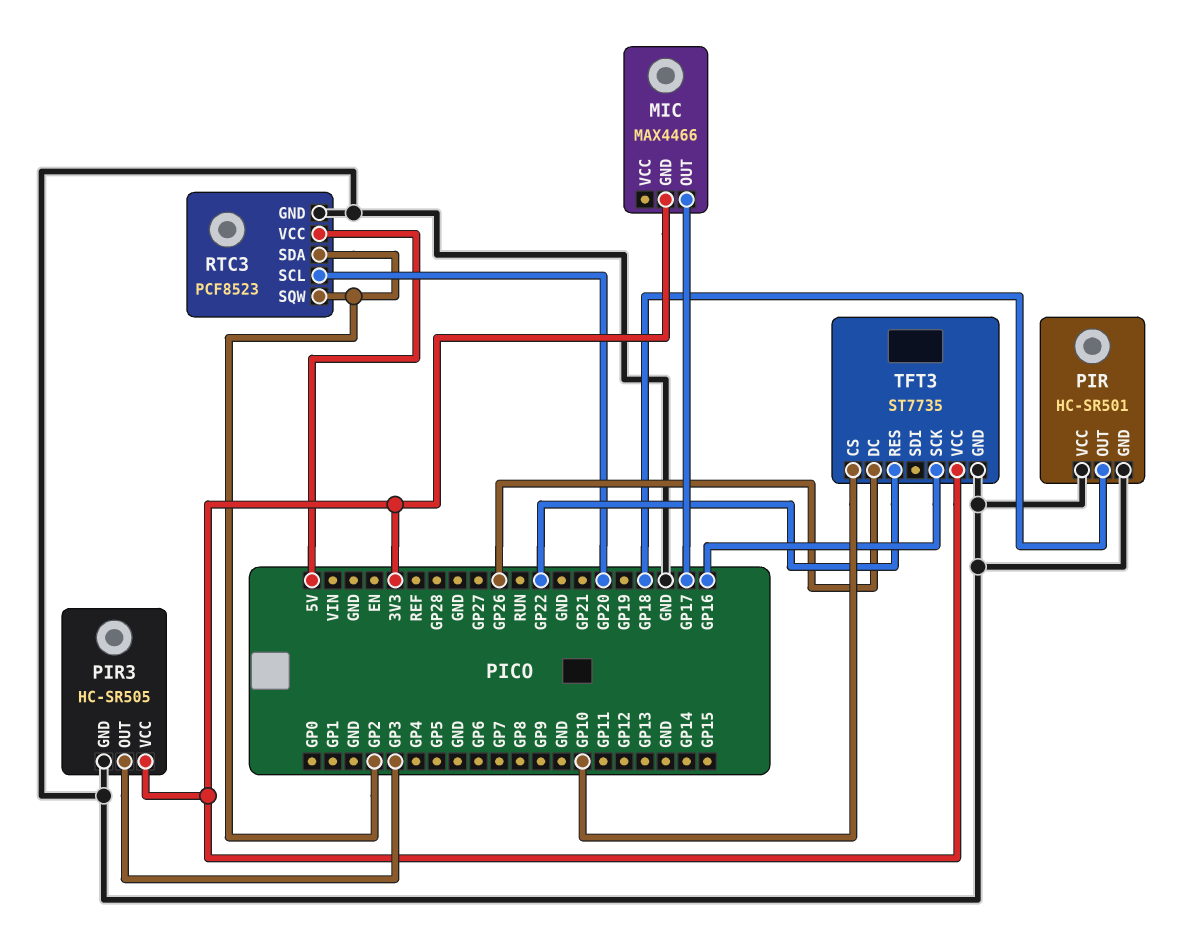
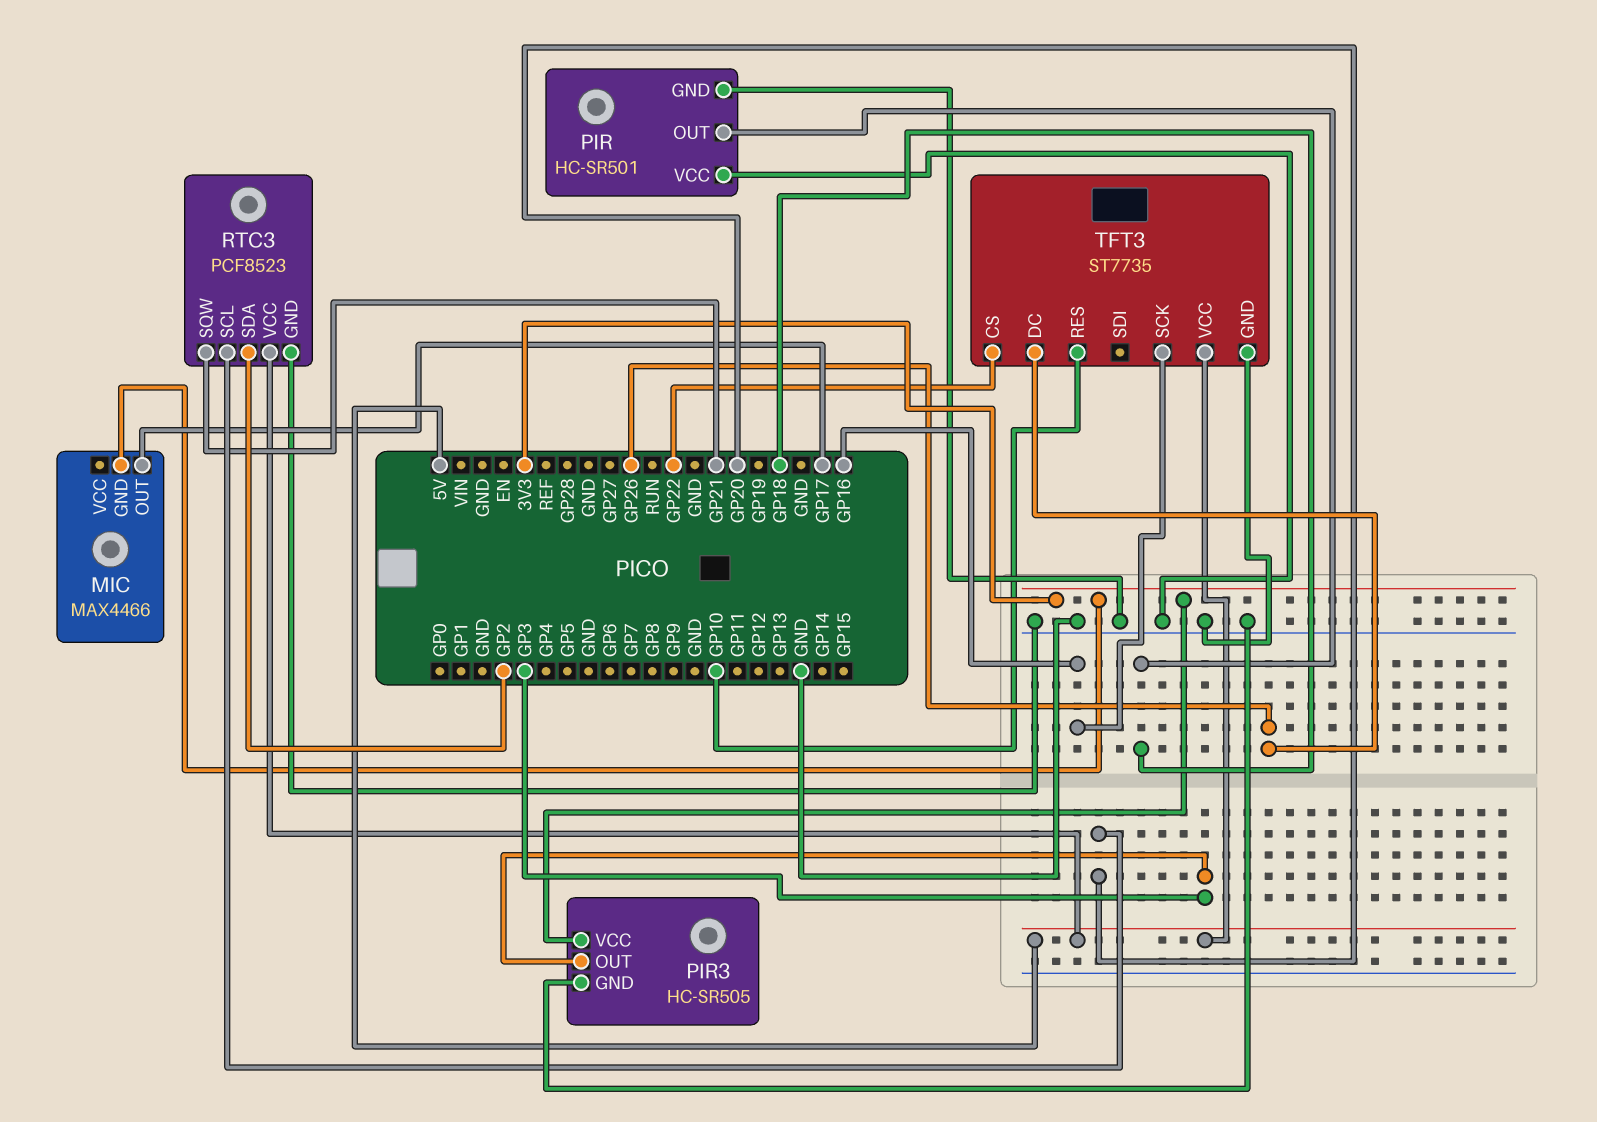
RTC3 pin SQW: GP2 -> GP21
TFT3 pin CS: GP10 -> GP22
TFT3 pin RES: GP22 -> GP10
TFT3 pin VCC: 3V3 -> 5V

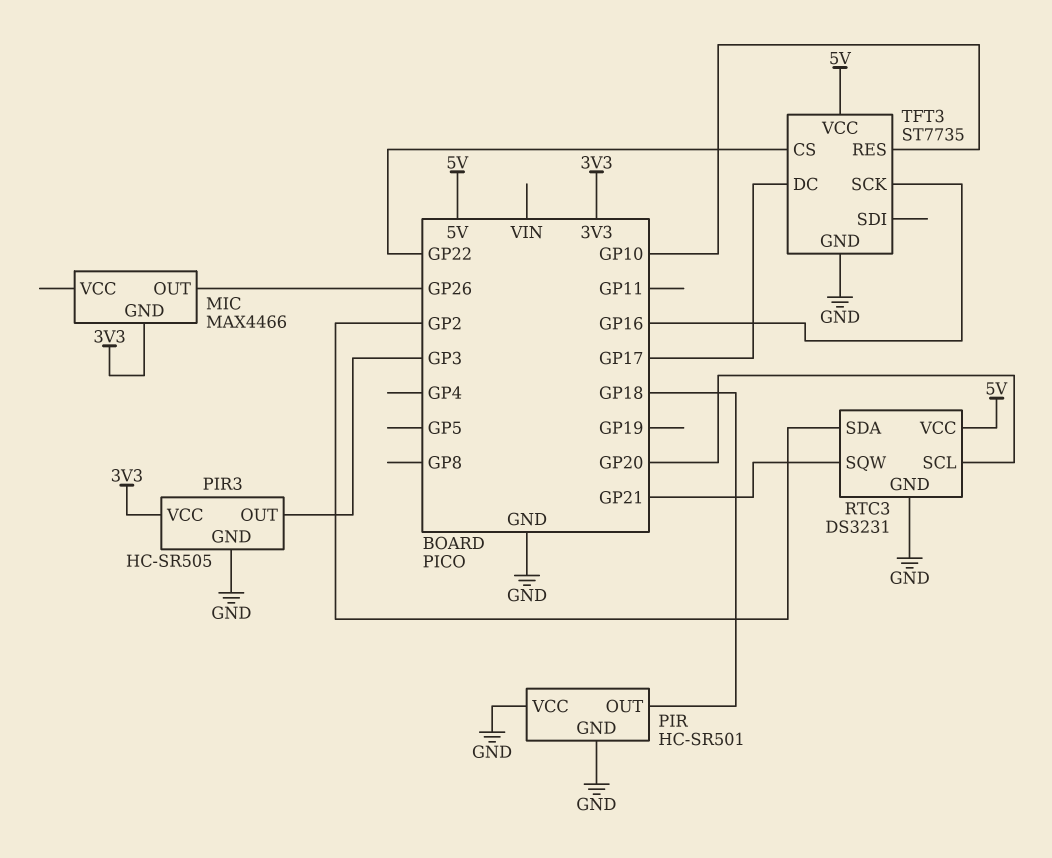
MIC pin OUT: GP17 -> GP26
RTC3: PCF8523 -> DS3231
TFT3 pin DC: GP26 -> GP17

